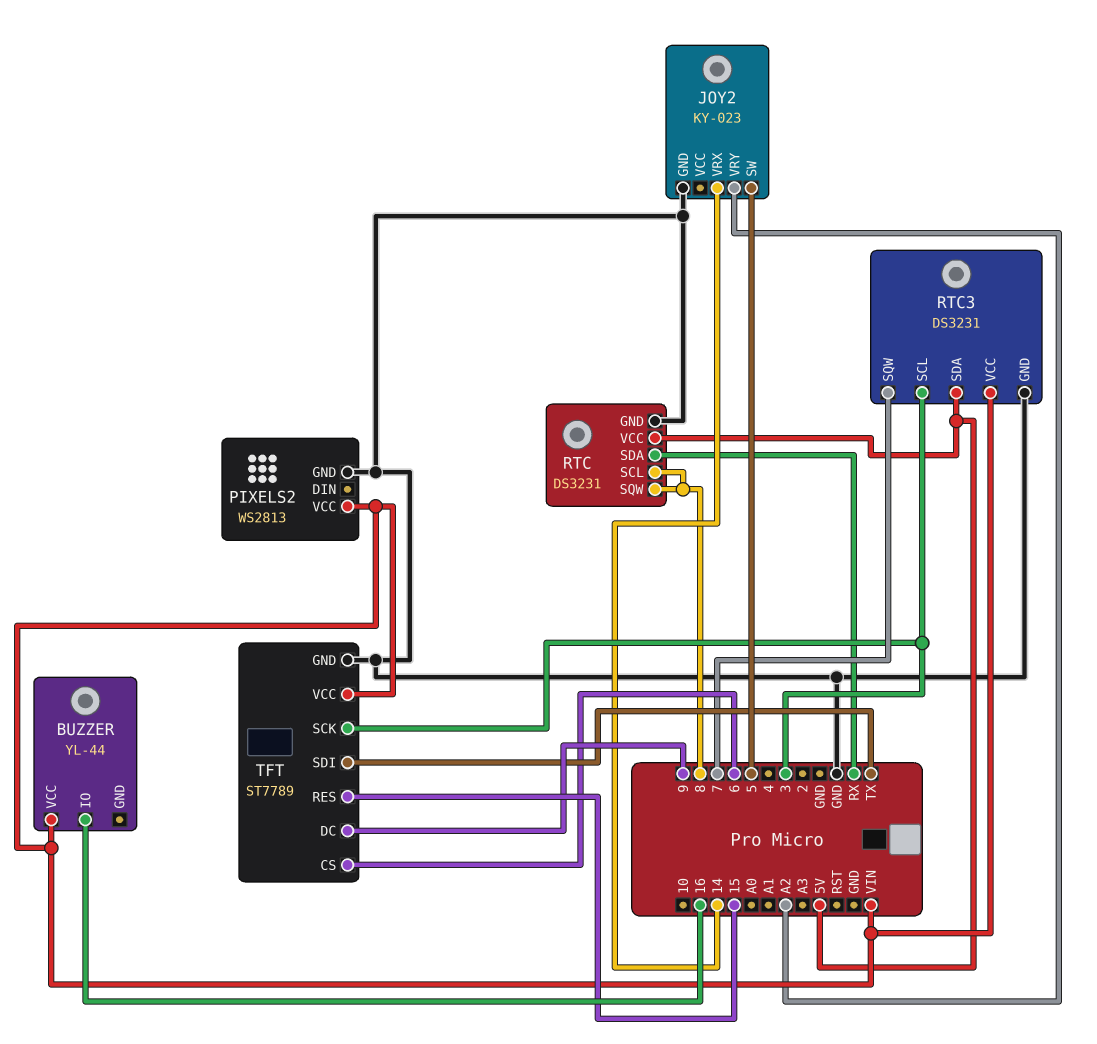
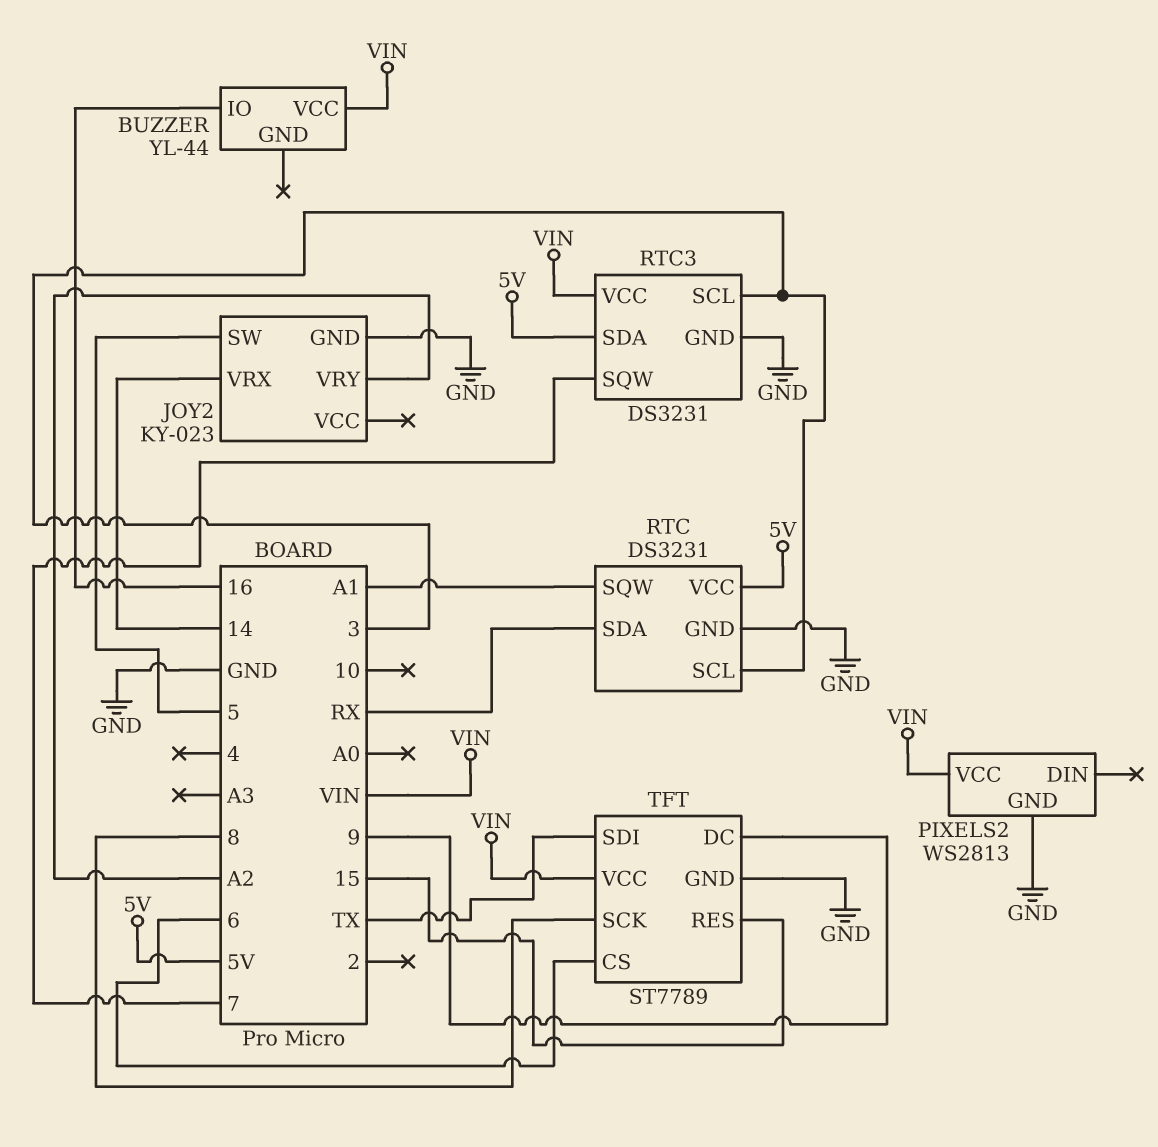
RTC pin SCL: 8 -> 3
RTC pin SQW: 8 -> A1
TFT pin SCK: 3 -> 8

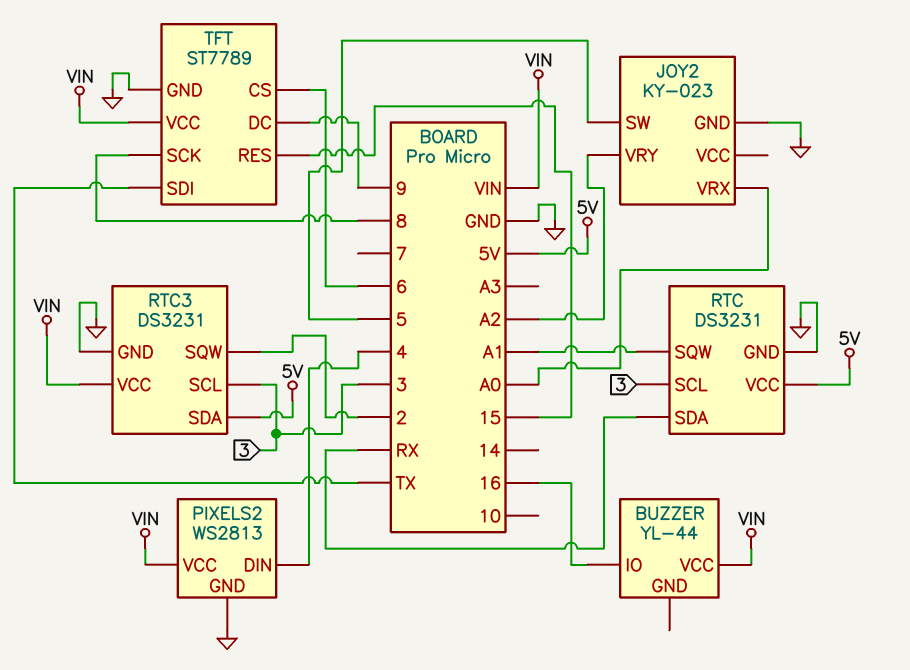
JOY2 pin VRX: 14 -> A0
PIXELS2 pin DIN: none -> 4
RTC3 pin SQW: 7 -> 2

